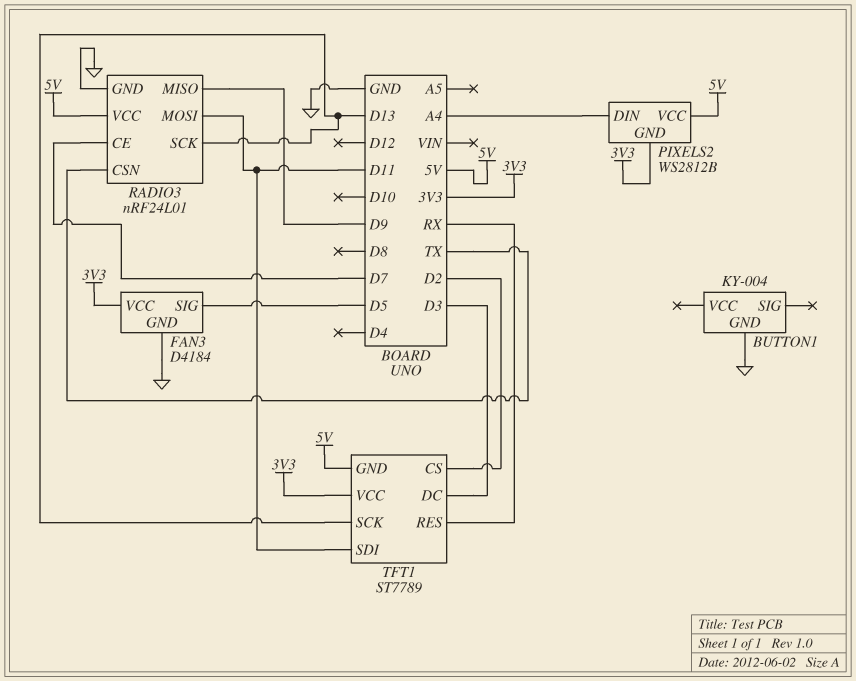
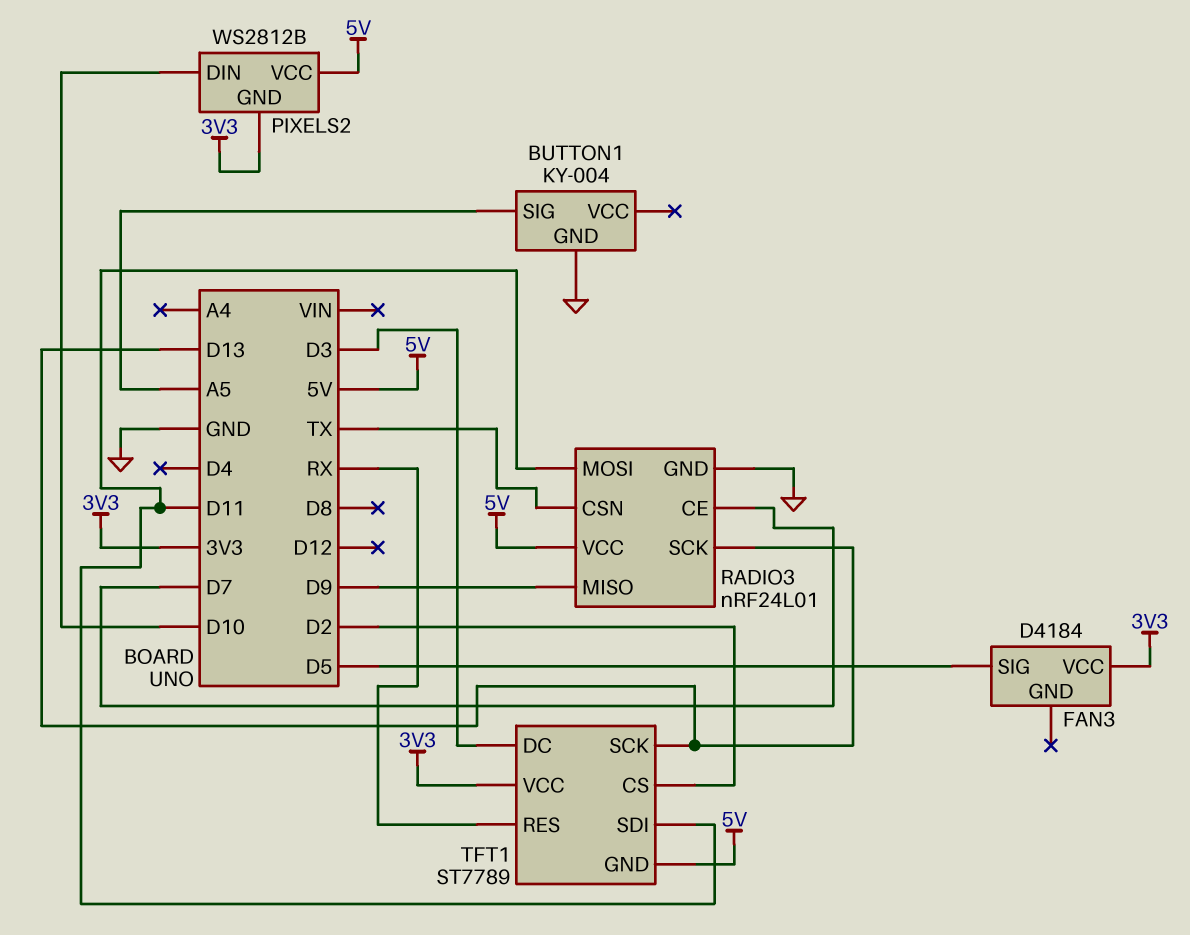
BUTTON1 pin SIG: none -> A5
FAN3 pin GND: GND -> none
PIXELS2 pin DIN: A4 -> D10

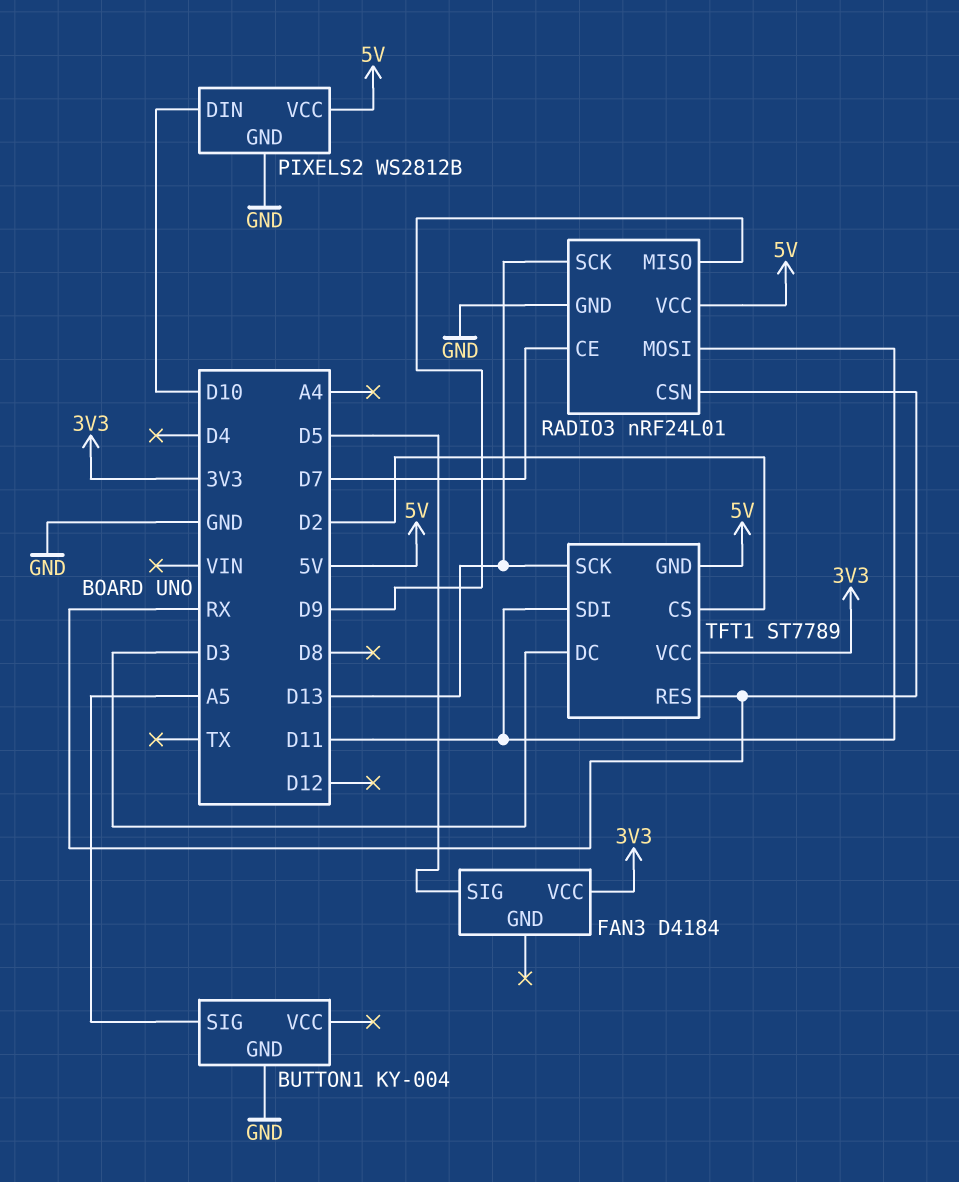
PIXELS2 pin GND: 3V3 -> GND
RADIO3 pin CSN: TX -> RX

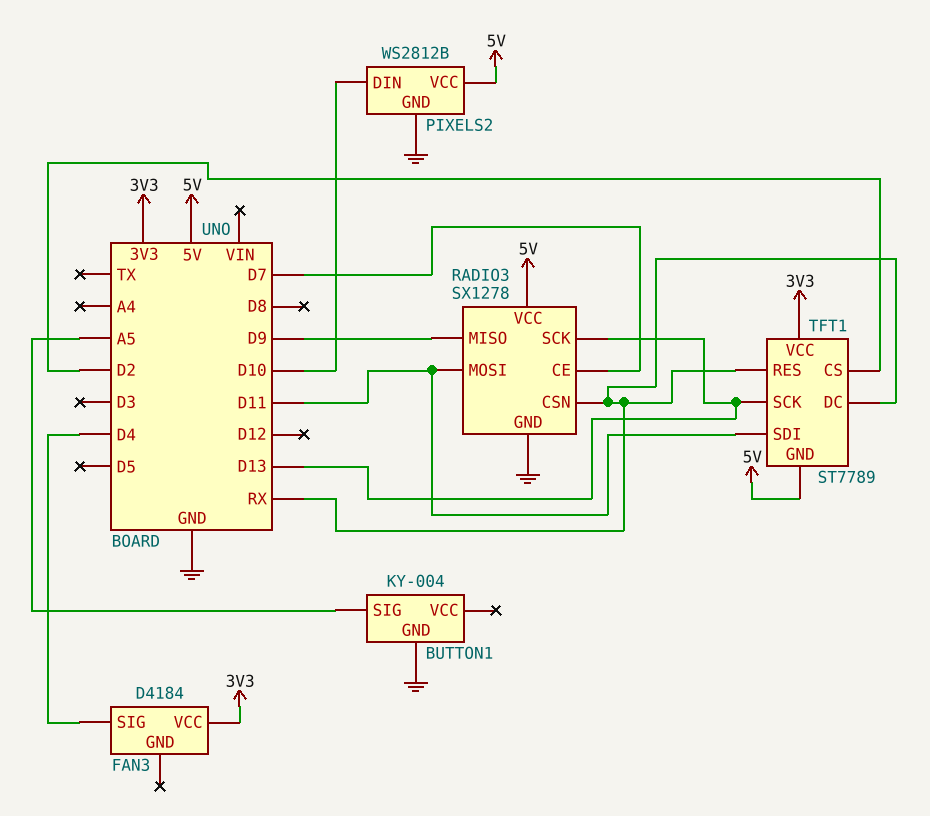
FAN3 pin SIG: D5 -> D4
RADIO3: nRF24L01 -> SX1278
TFT1 pin DC: D3 -> RX

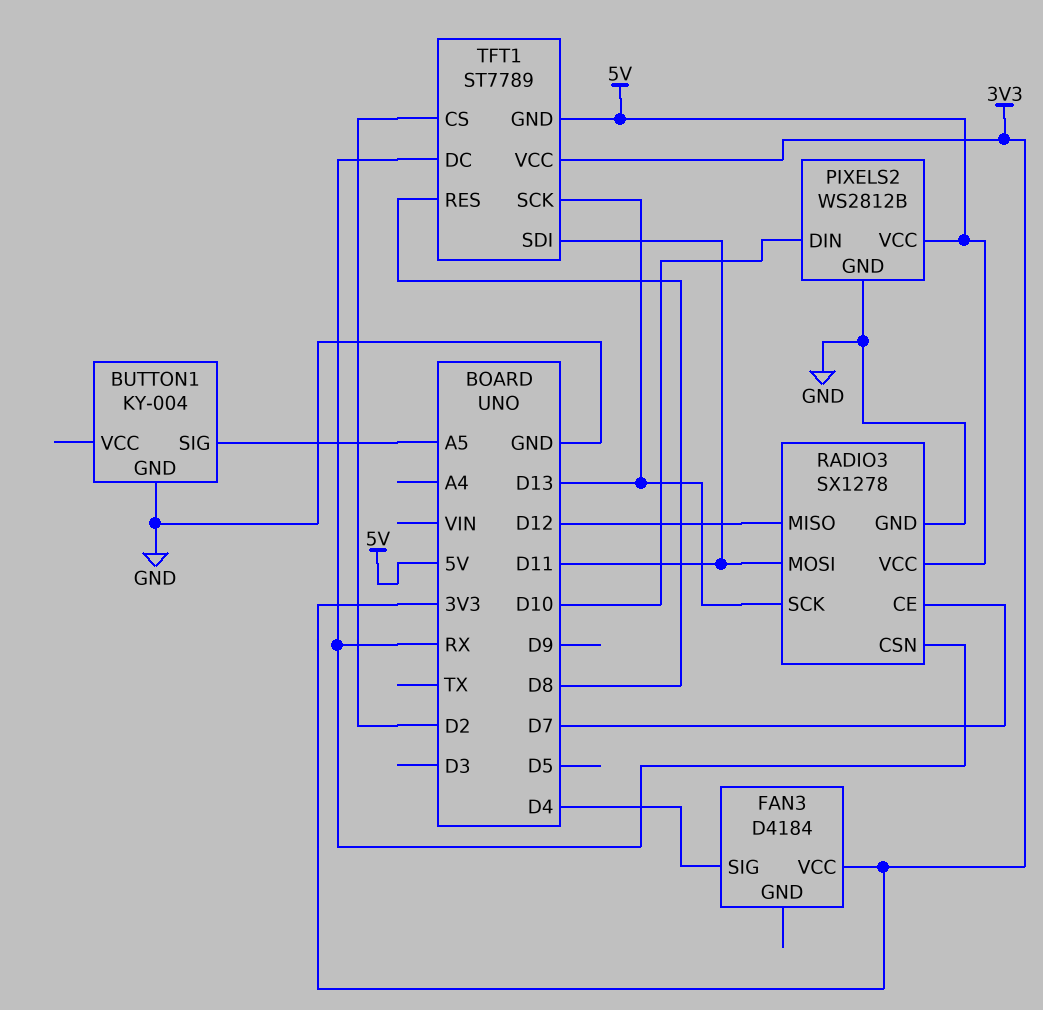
RADIO3 pin MISO: D9 -> D12
TFT1 pin RES: RX -> D8

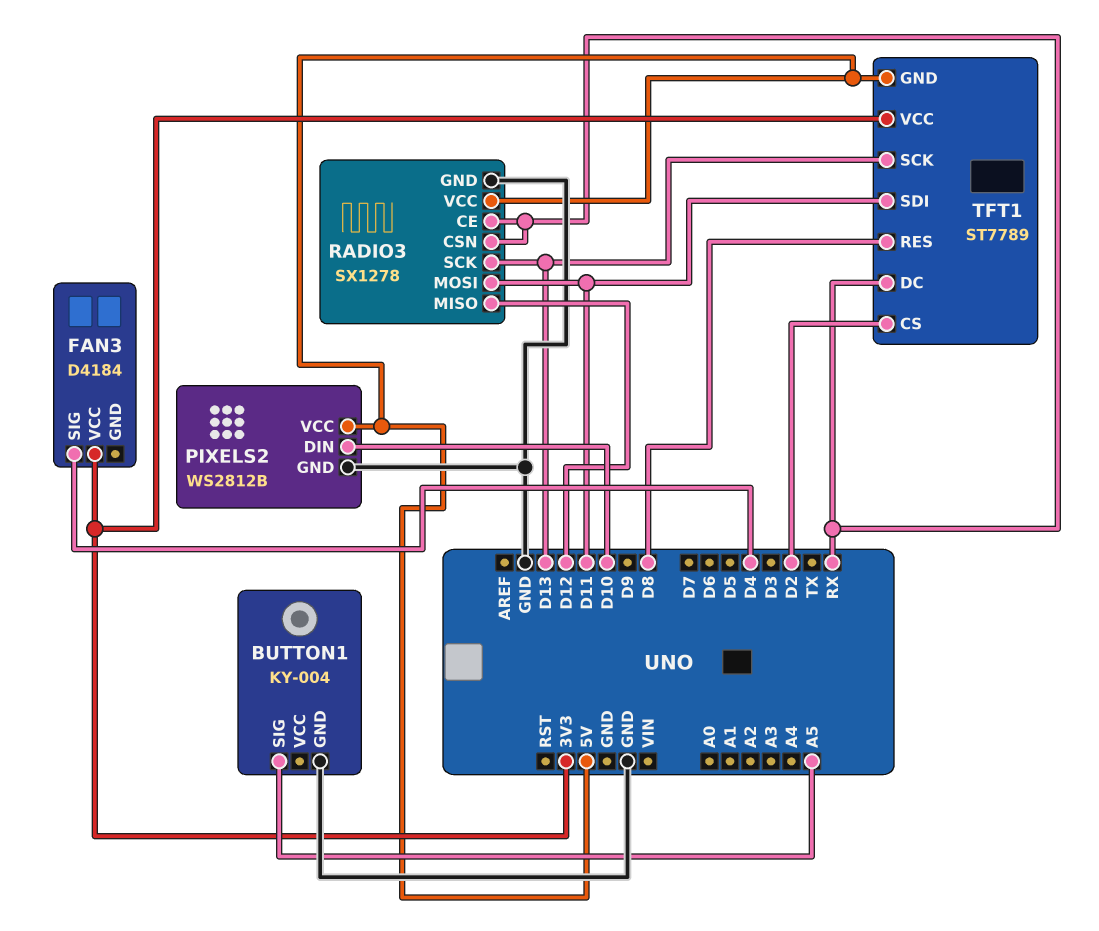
RADIO3 pin CE: D7 -> RX

